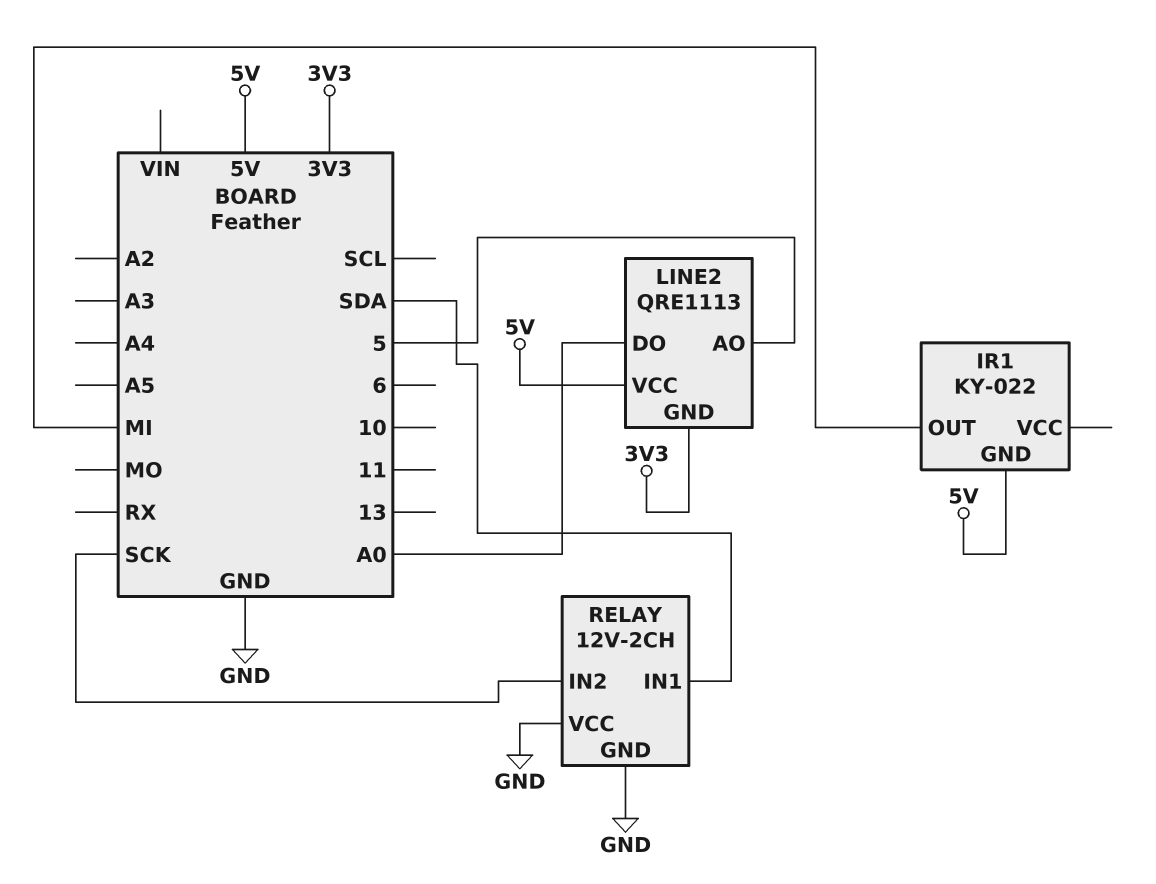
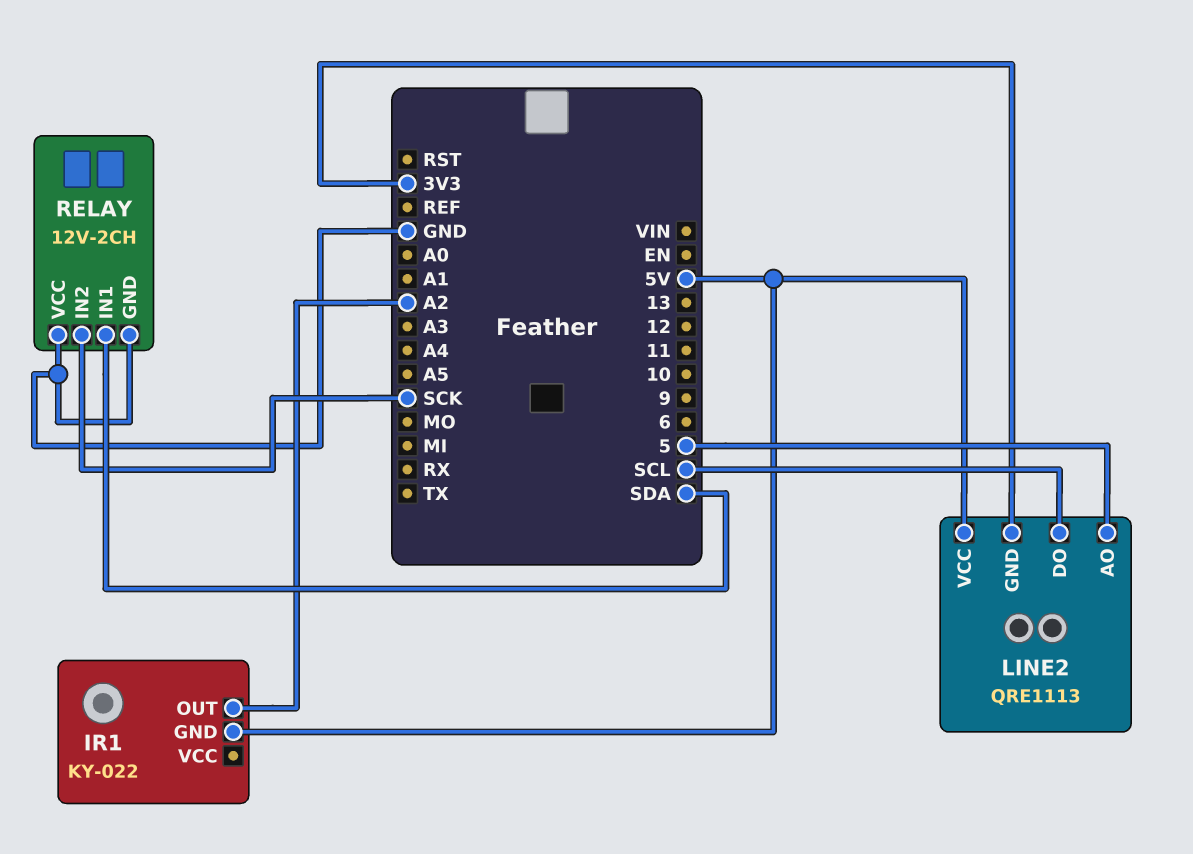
IR1 pin OUT: MI -> A2
LINE2 pin DO: A0 -> SCL

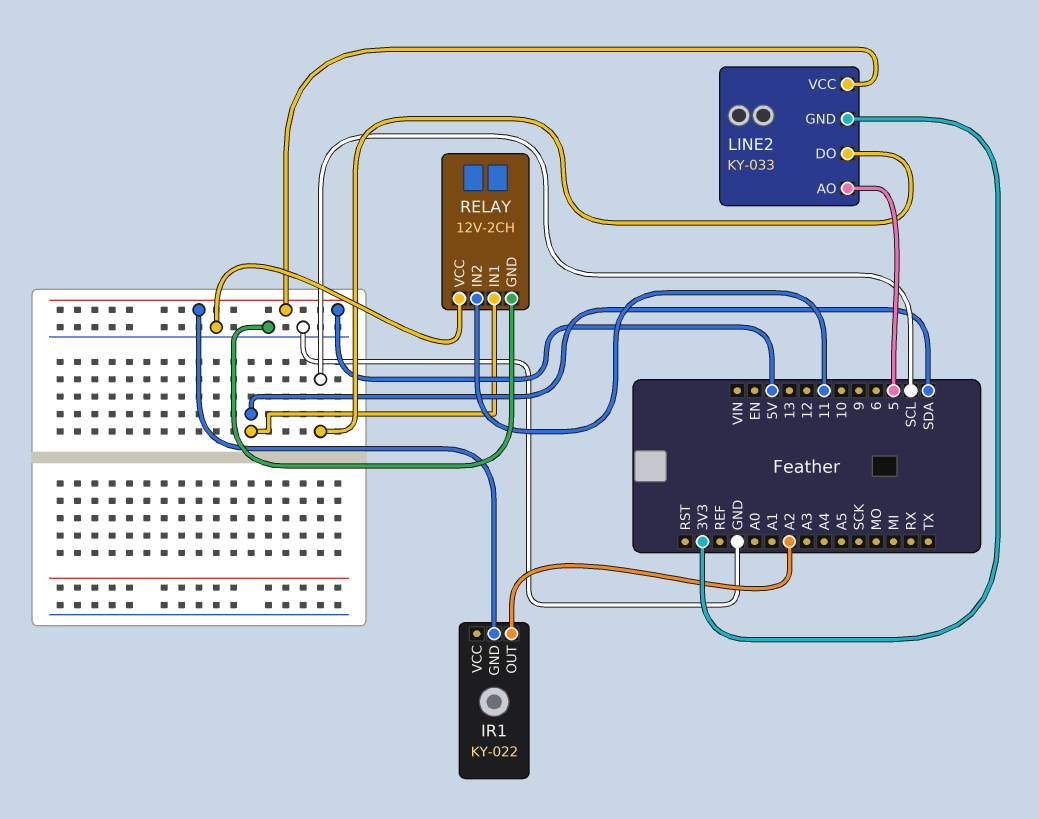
LINE2: QRE1113 -> KY-033
RELAY pin IN2: SCK -> 11

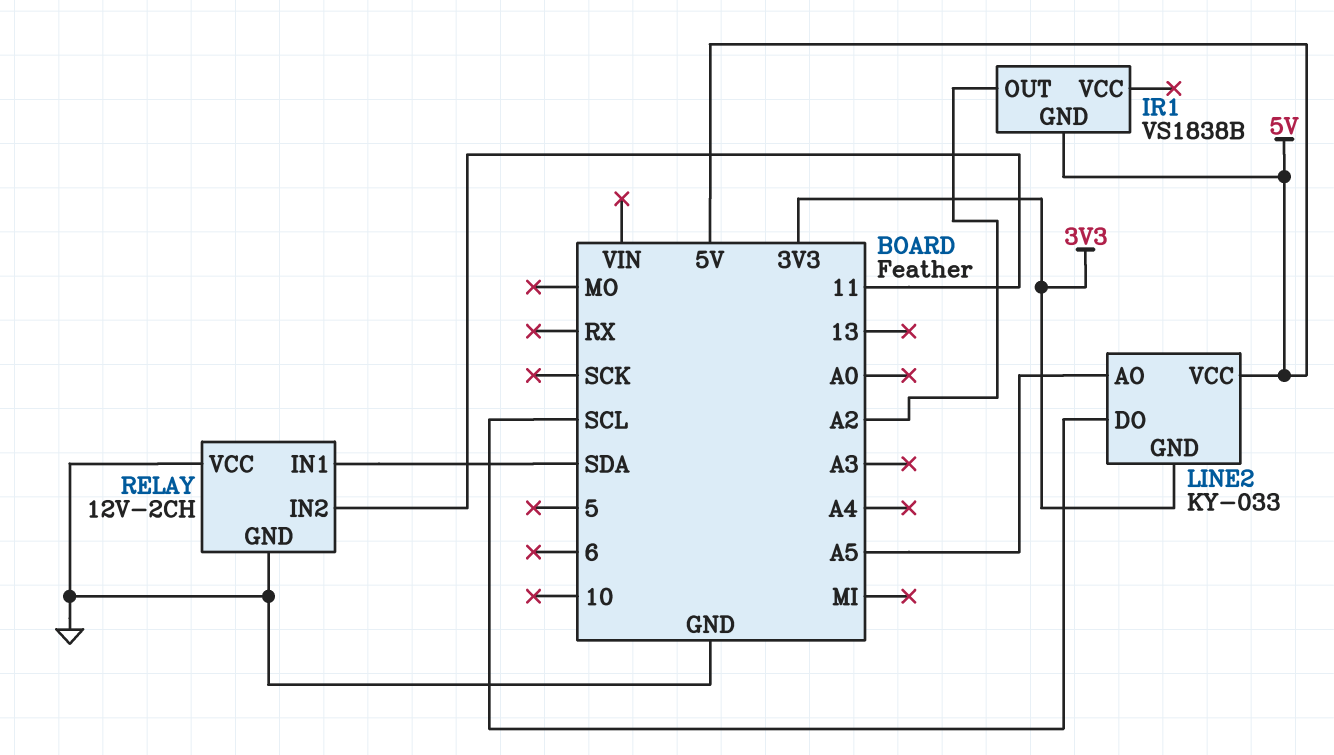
IR1: KY-022 -> VS1838B
LINE2 pin AO: 5 -> A5

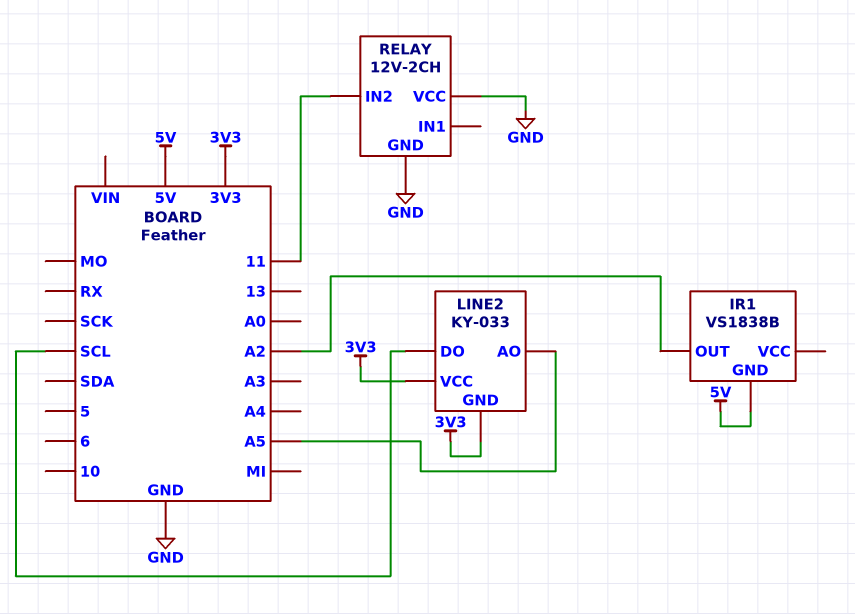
LINE2 pin VCC: 5V -> 3V3
RELAY pin IN1: SDA -> none

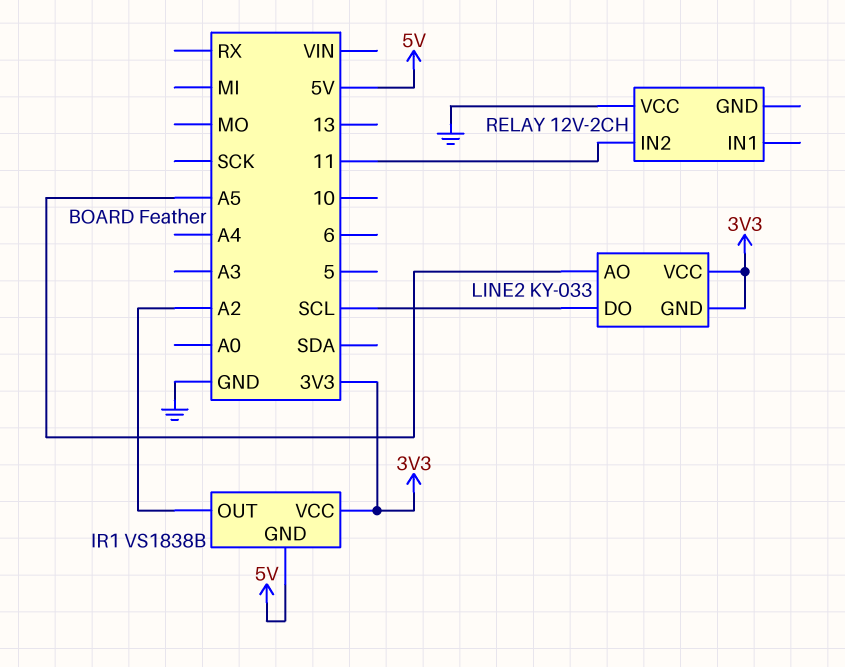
IR1 pin VCC: none -> 3V3
RELAY pin GND: GND -> none

